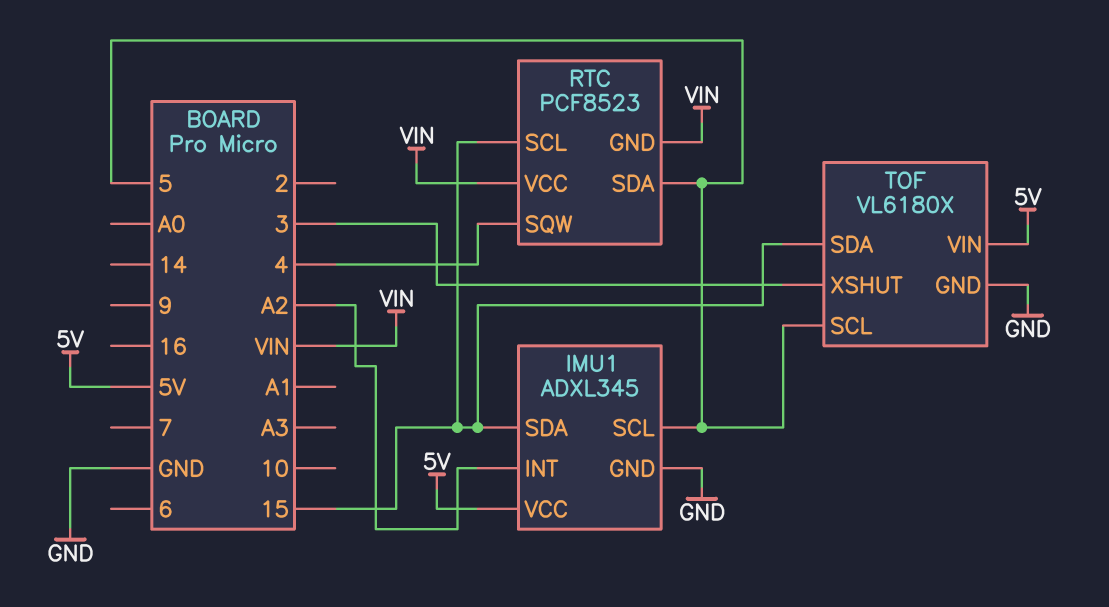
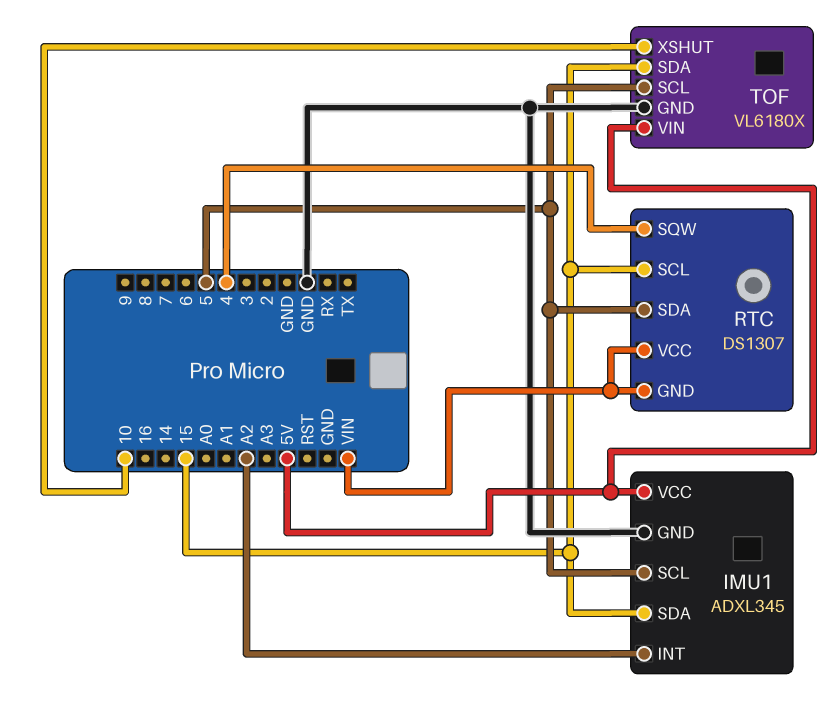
RTC: PCF8523 -> DS1307
TOF pin XSHUT: 3 -> 10

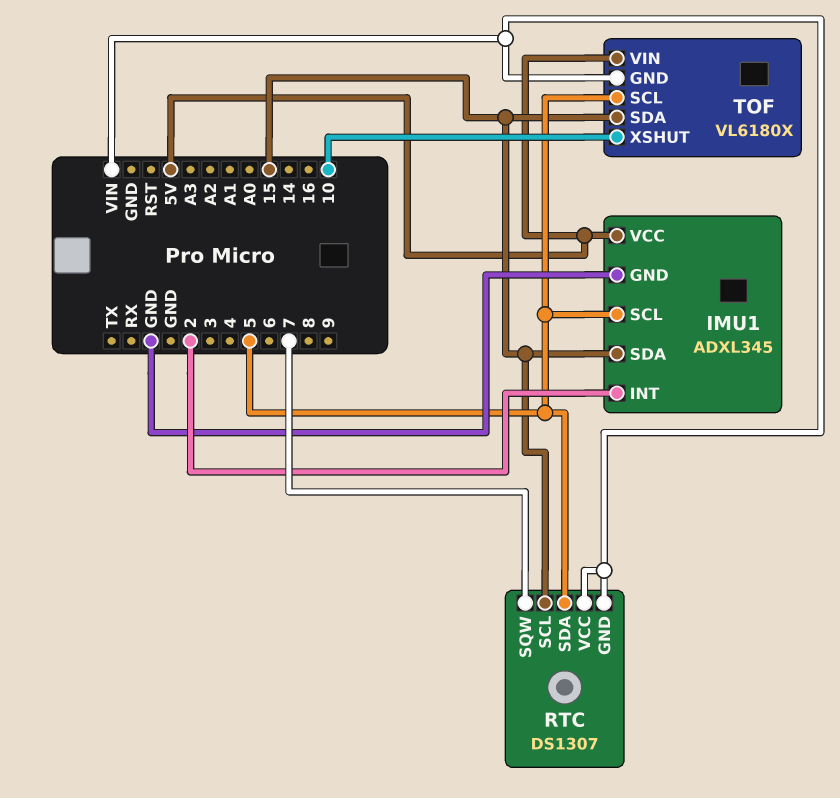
IMU1 pin INT: A2 -> 2
RTC pin SQW: 4 -> 7
TOF pin GND: GND -> VIN

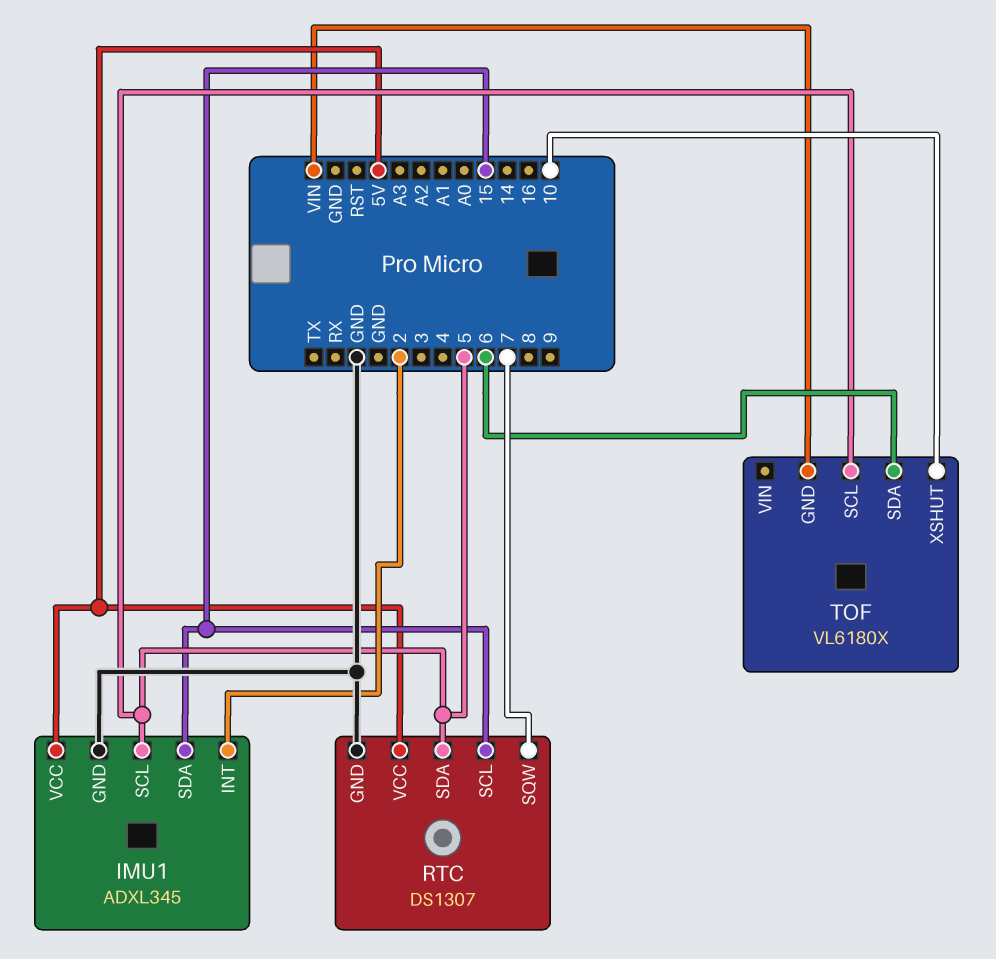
RTC pin GND: VIN -> GND
RTC pin VCC: VIN -> 5V
TOF pin SDA: 15 -> 6
TOF pin VIN: 5V -> none

